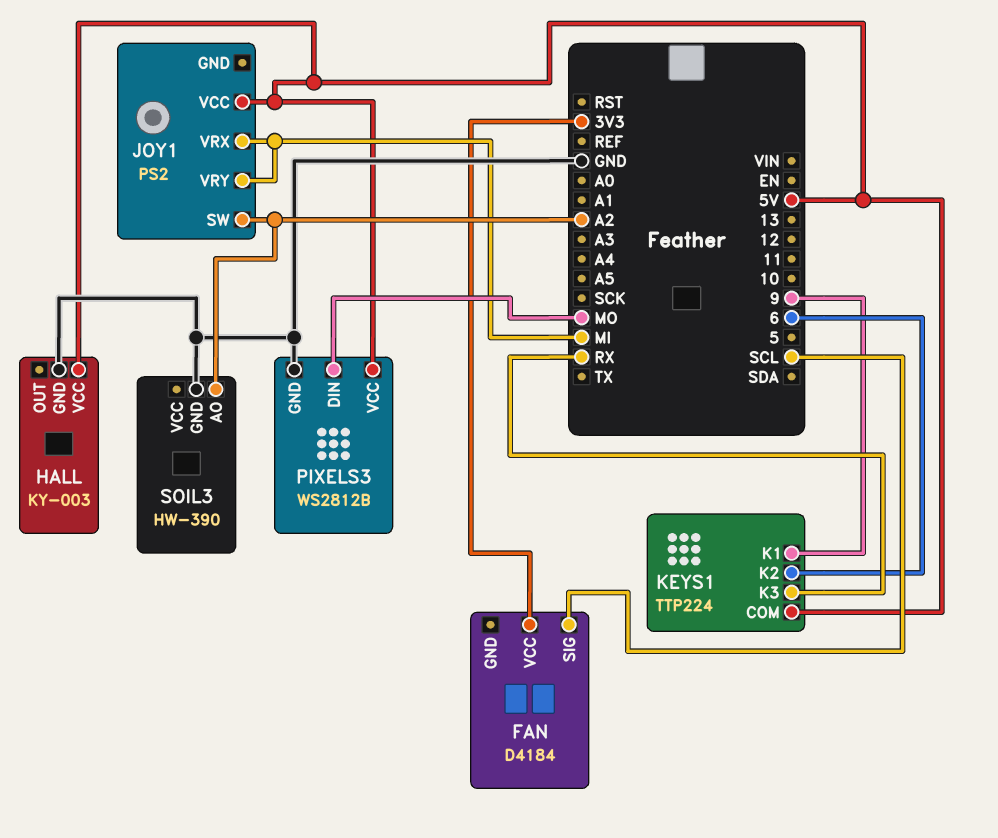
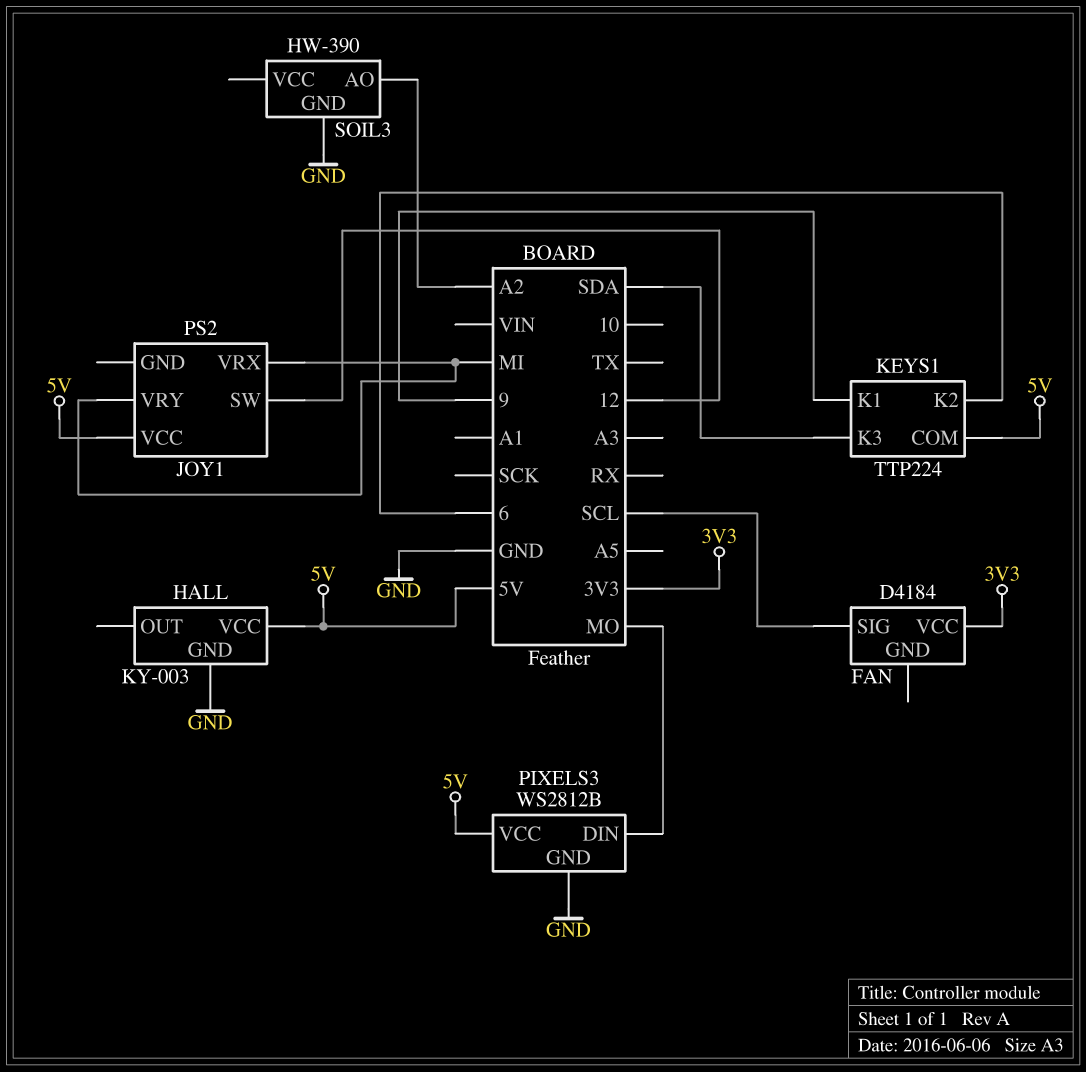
JOY1 pin SW: A2 -> 12
KEYS1 pin K3: RX -> SDA

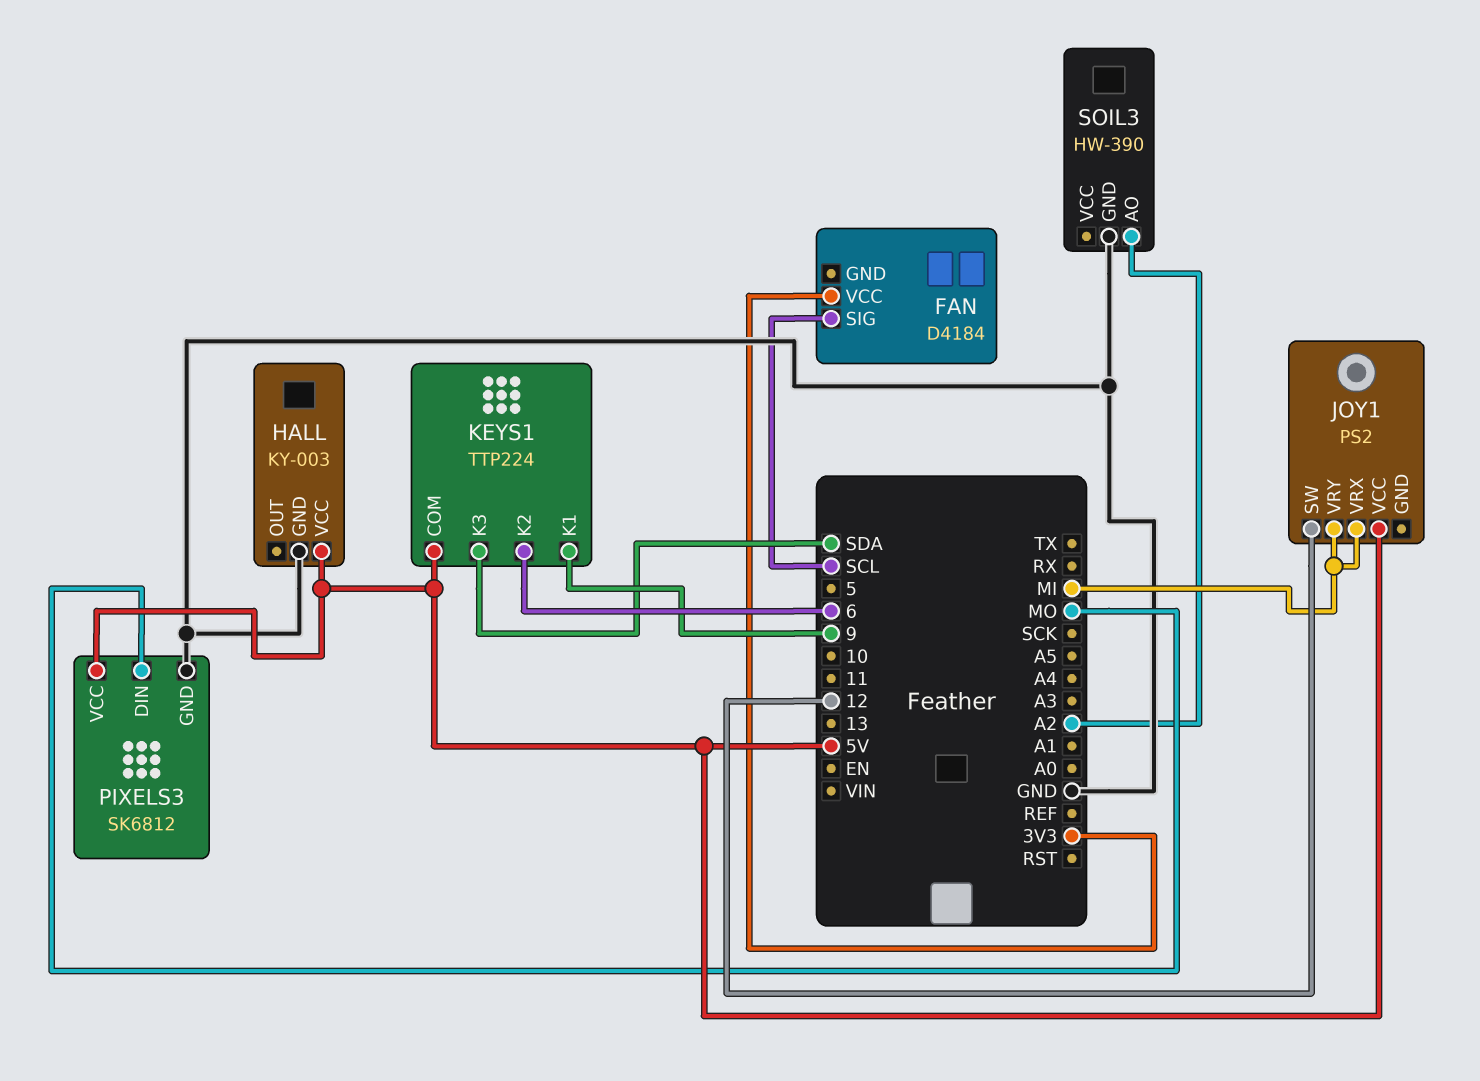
PIXELS3: WS2812B -> SK6812

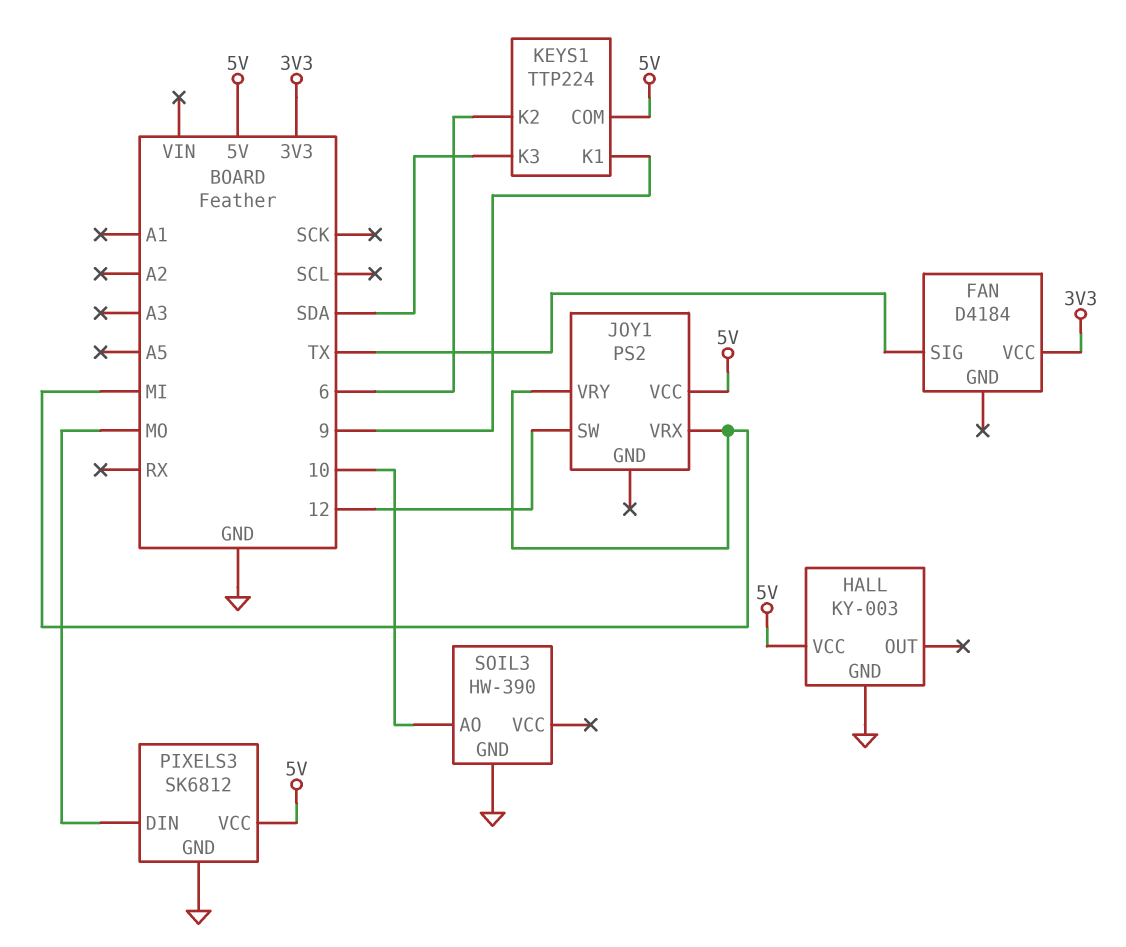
FAN pin SIG: SCL -> TX
SOIL3 pin AO: A2 -> 10

